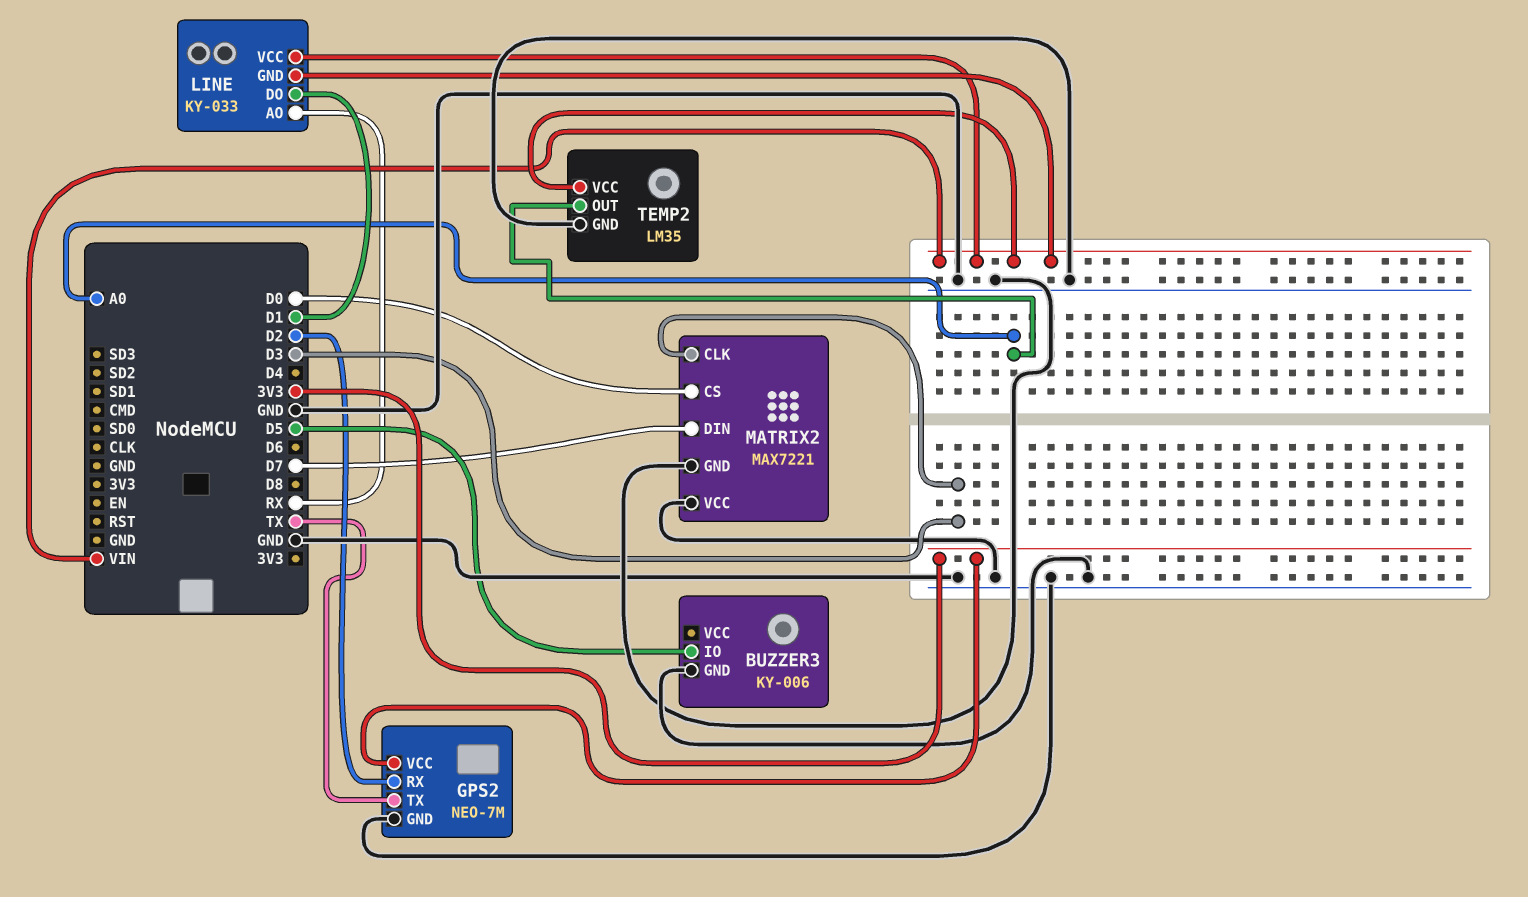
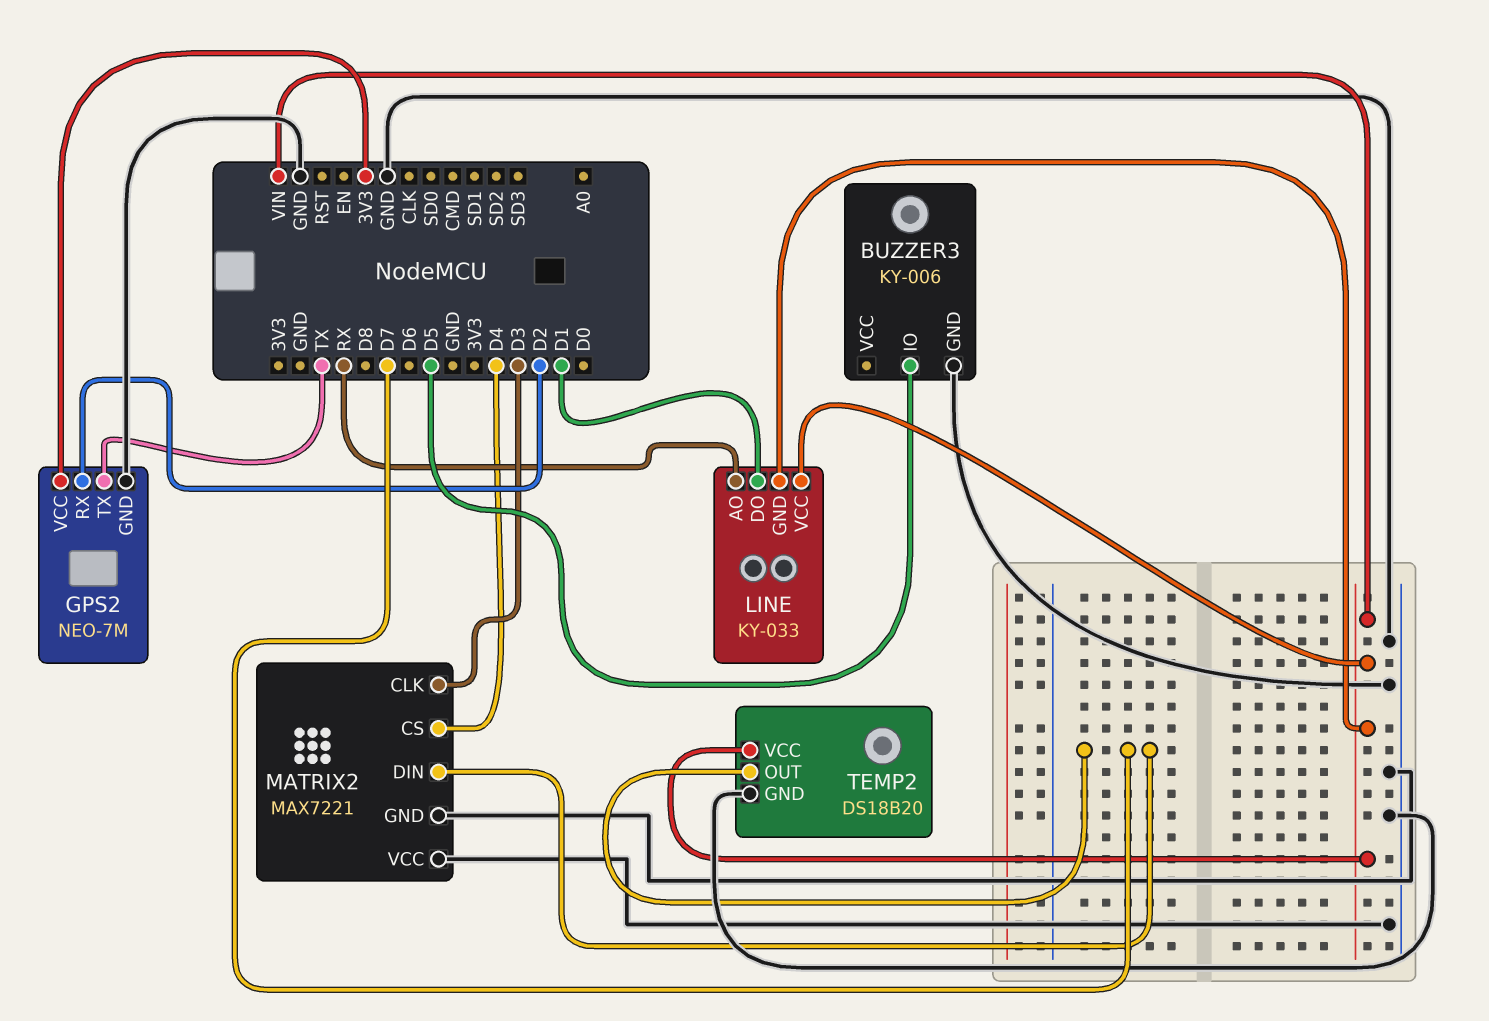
MATRIX2 pin CS: D0 -> D4
TEMP2: LM35 -> DS18B20
TEMP2 pin OUT: A0 -> D7

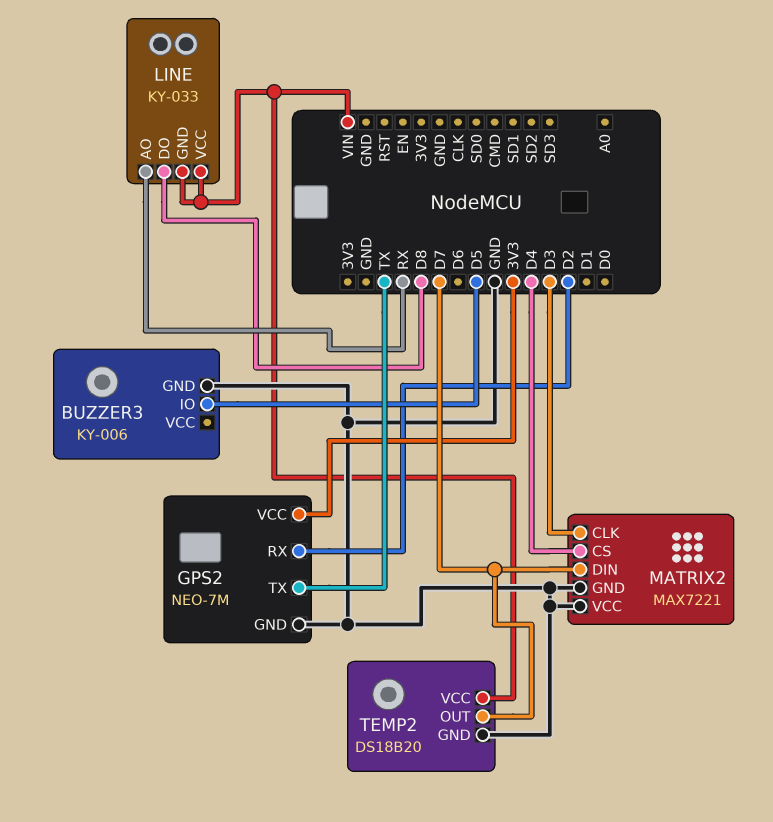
LINE pin DO: D1 -> D8

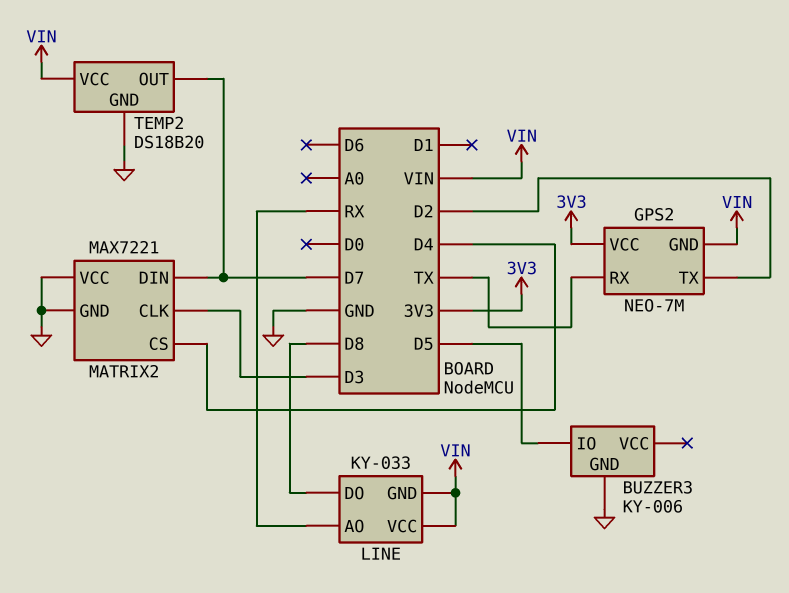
GPS2 pin GND: GND -> VIN
GPS2 pin RX: D2 -> TX
GPS2 pin TX: TX -> D2

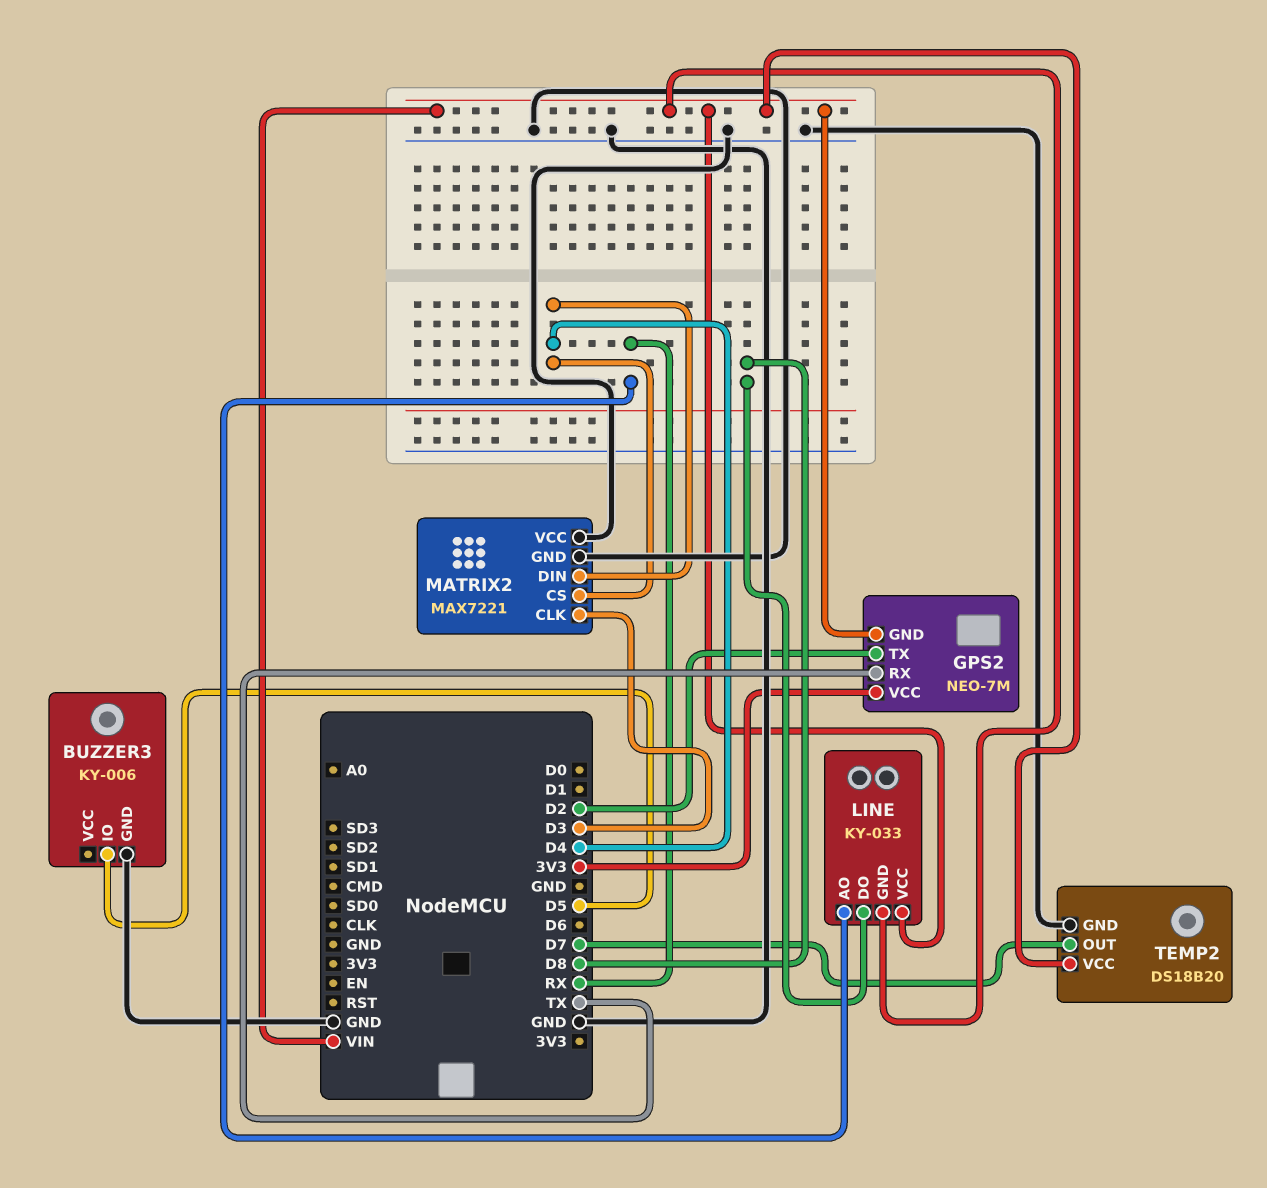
MATRIX2 pin DIN: D7 -> D4

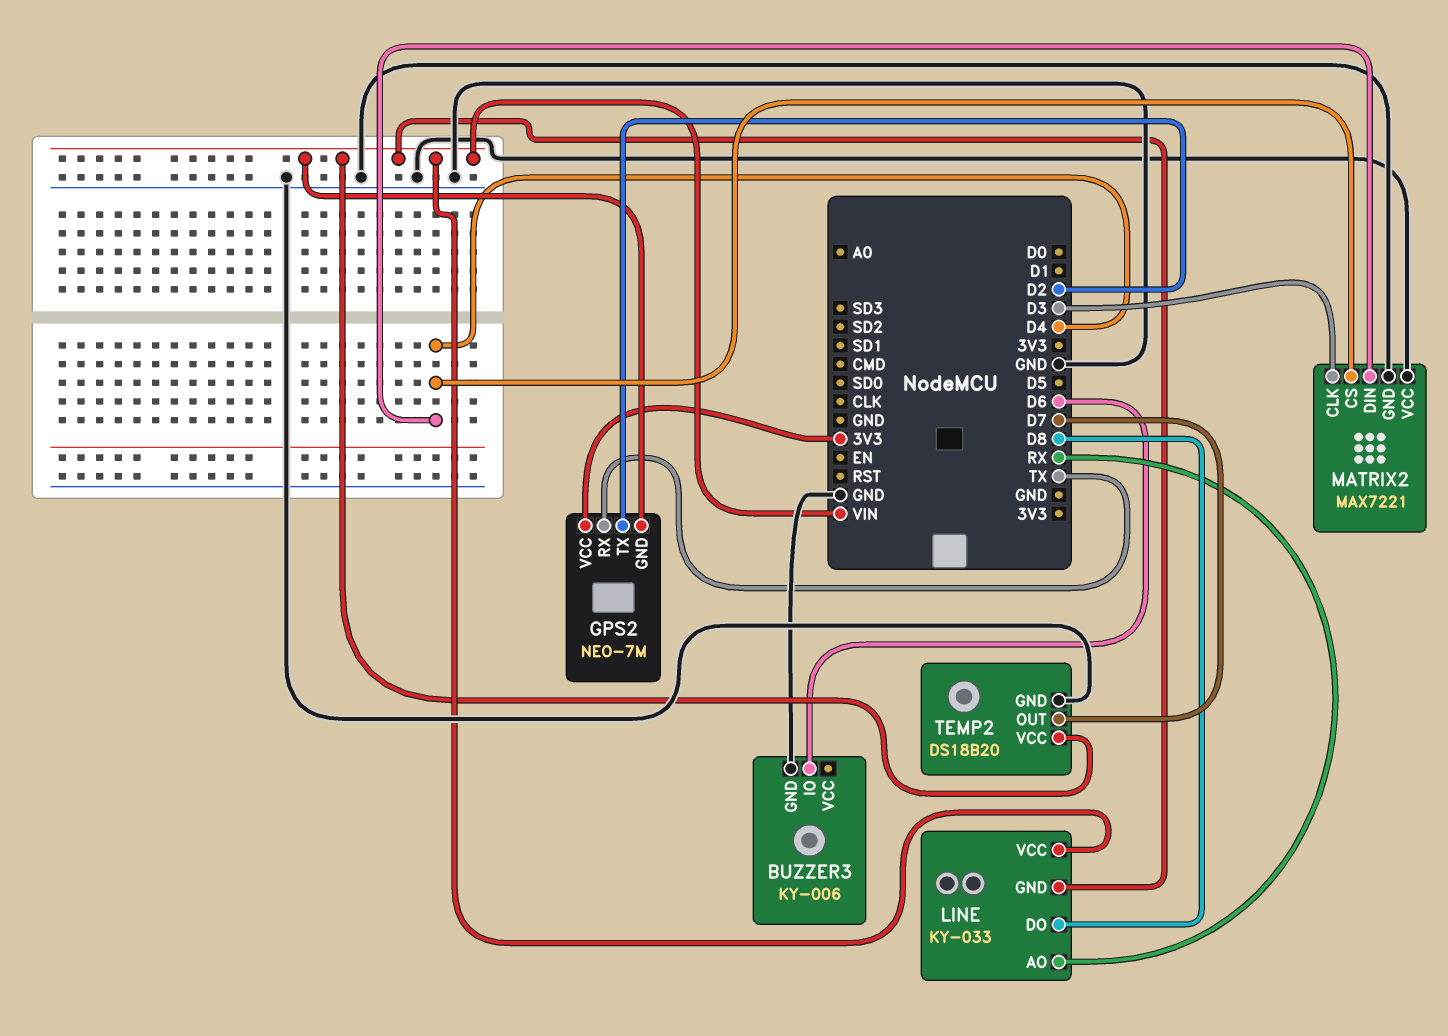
BUZZER3 pin IO: D5 -> D6

